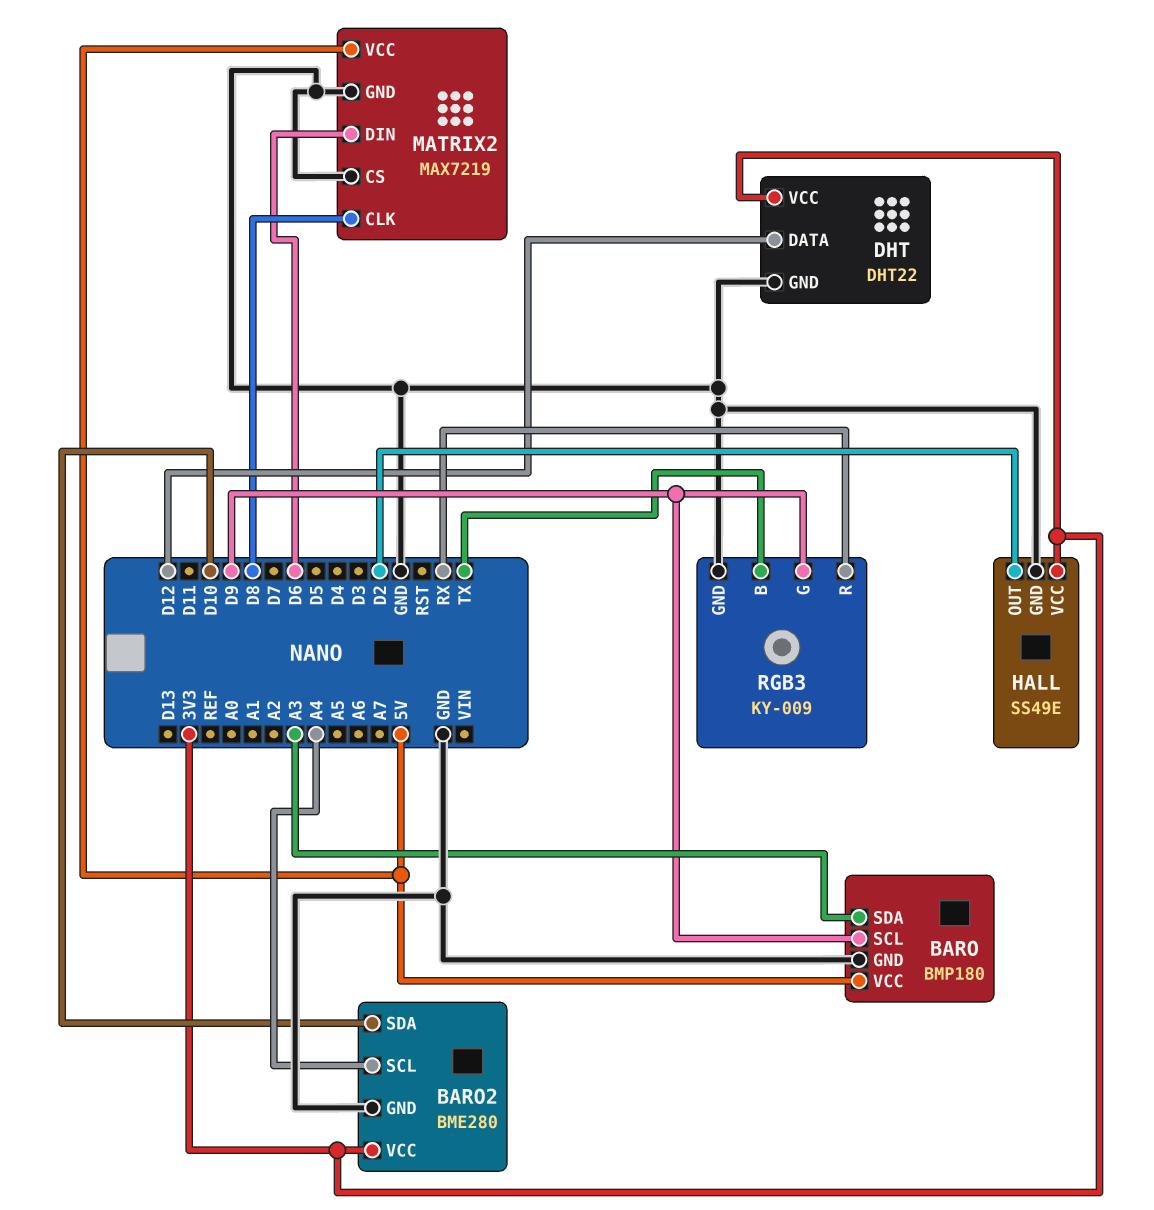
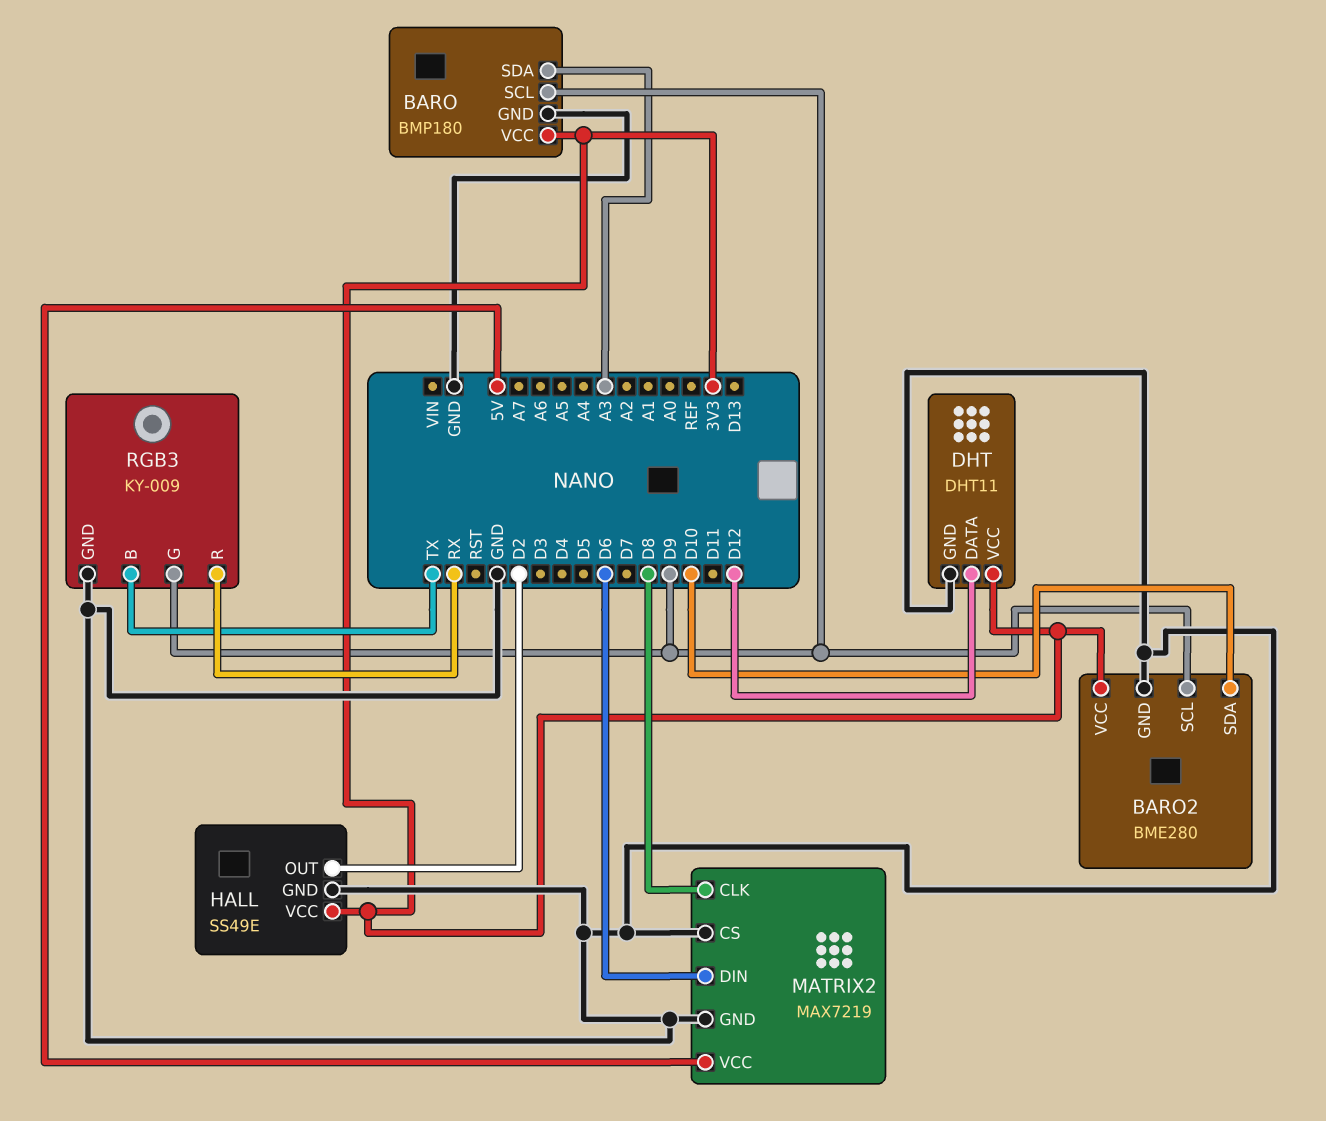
BARO pin VCC: 5V -> 3V3
BARO2 pin SCL: A4 -> D9
DHT: DHT22 -> DHT11

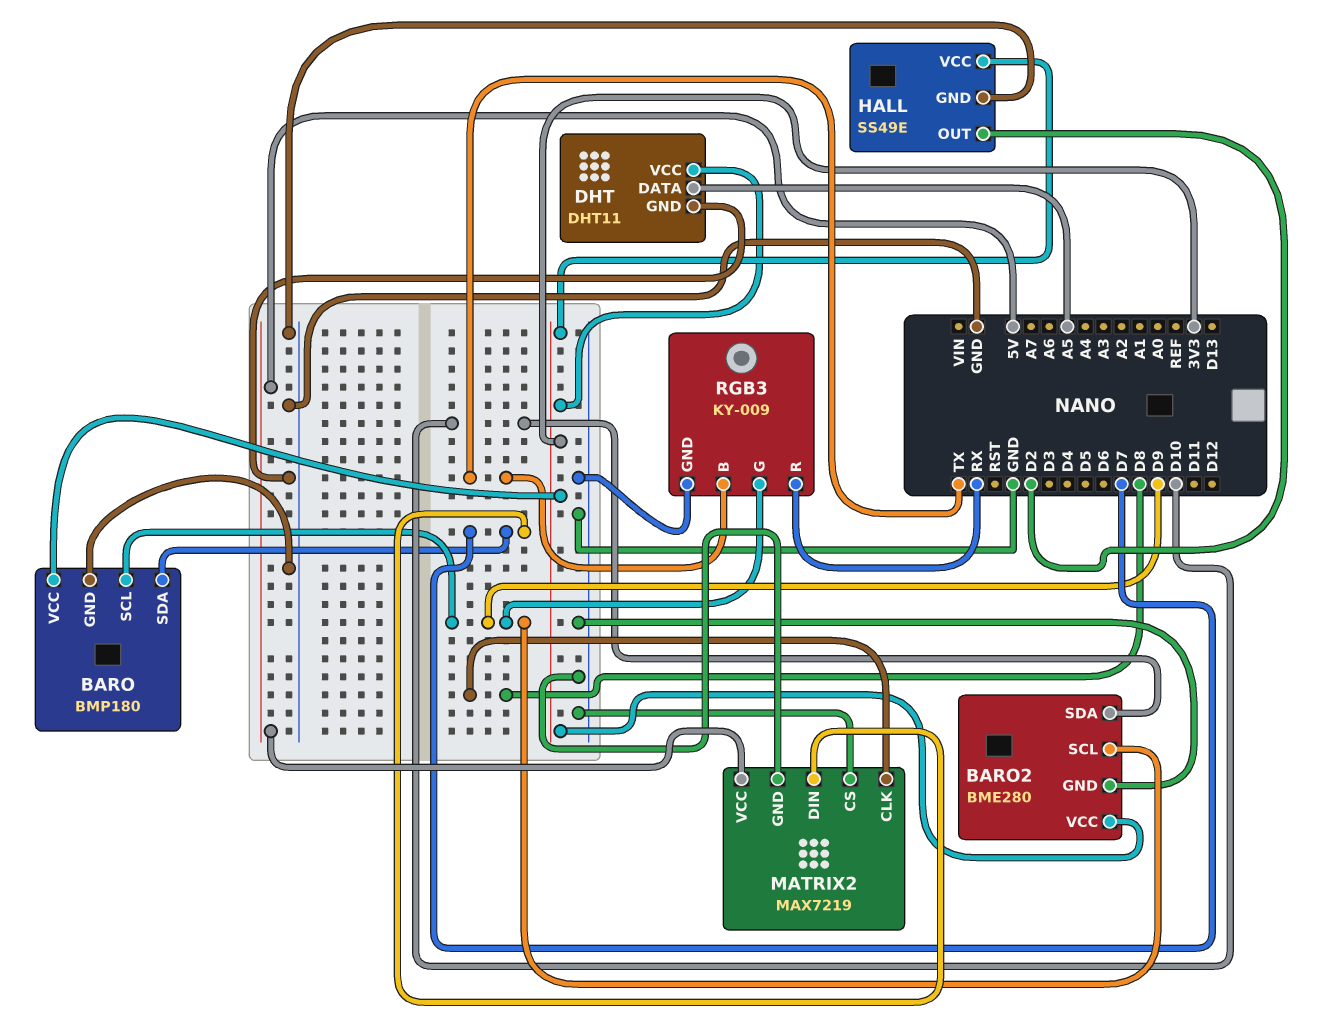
BARO pin SDA: A3 -> D7
DHT pin DATA: D12 -> A5
MATRIX2 pin DIN: D6 -> D7

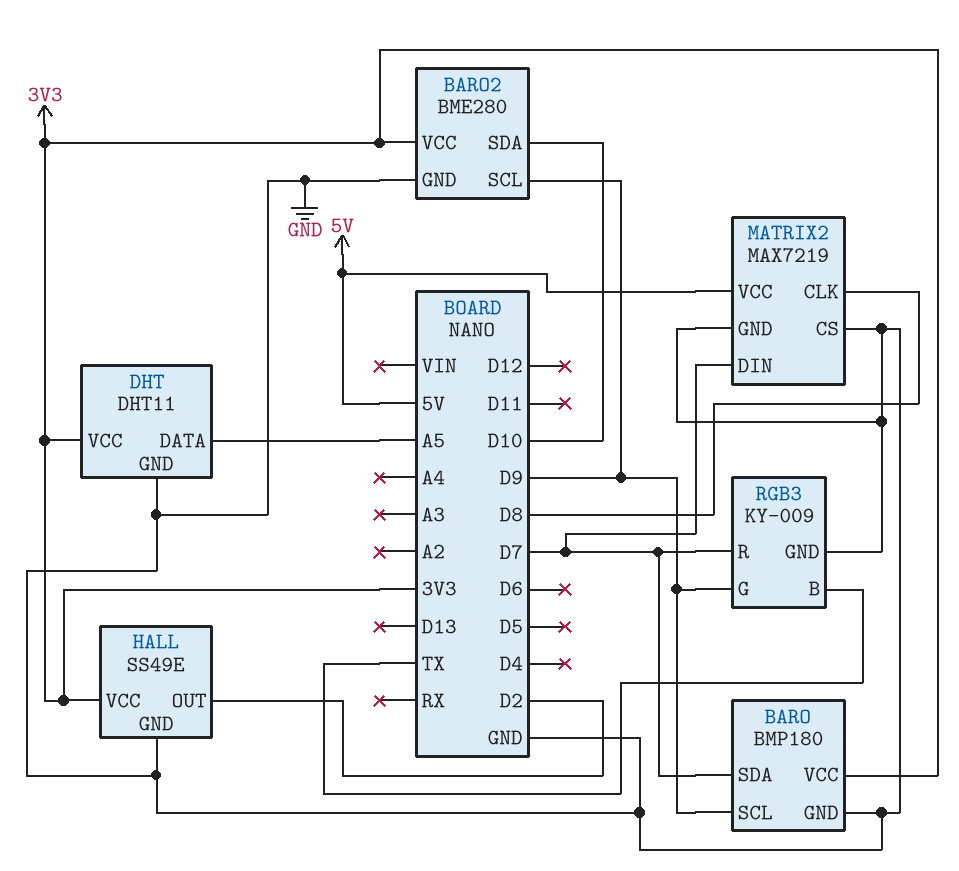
RGB3 pin R: RX -> D7

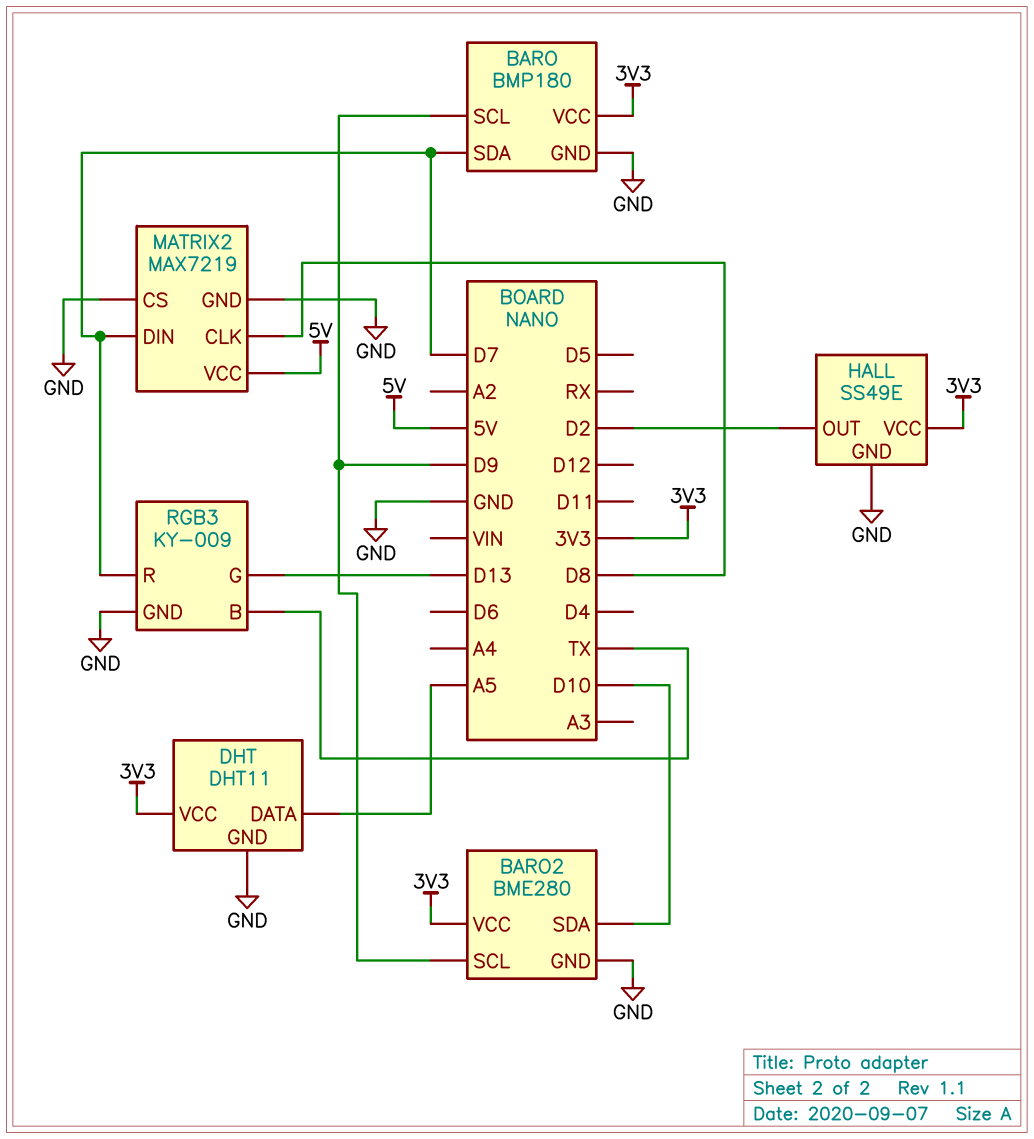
RGB3 pin G: D9 -> D13

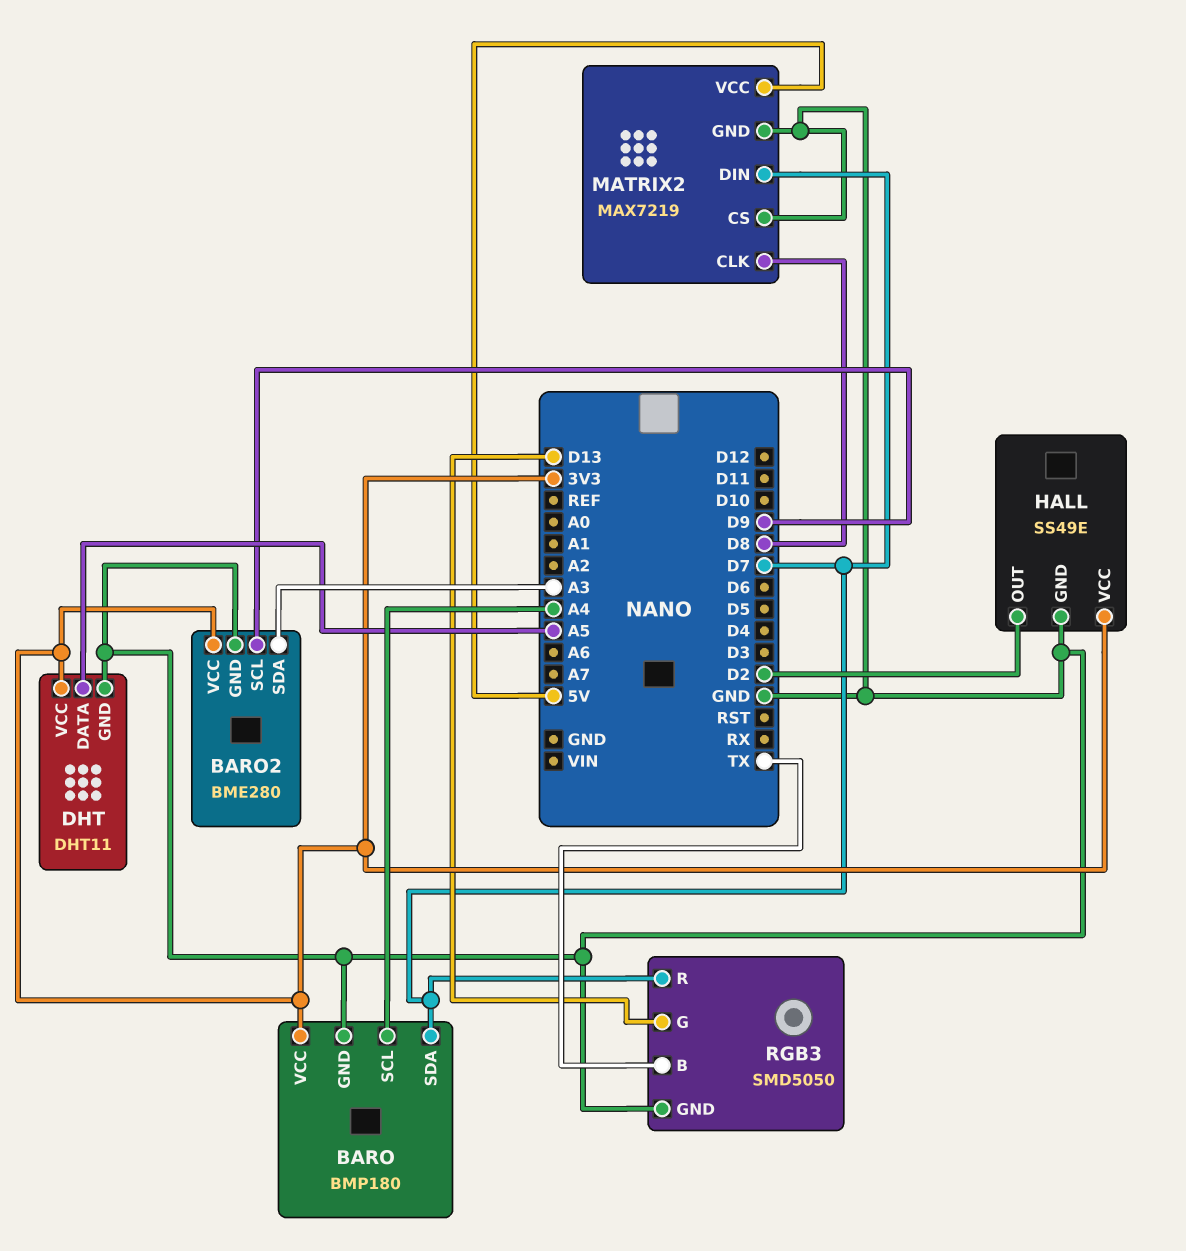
BARO pin SCL: D9 -> A4
BARO2 pin SDA: D10 -> A3
RGB3: KY-009 -> SMD5050

